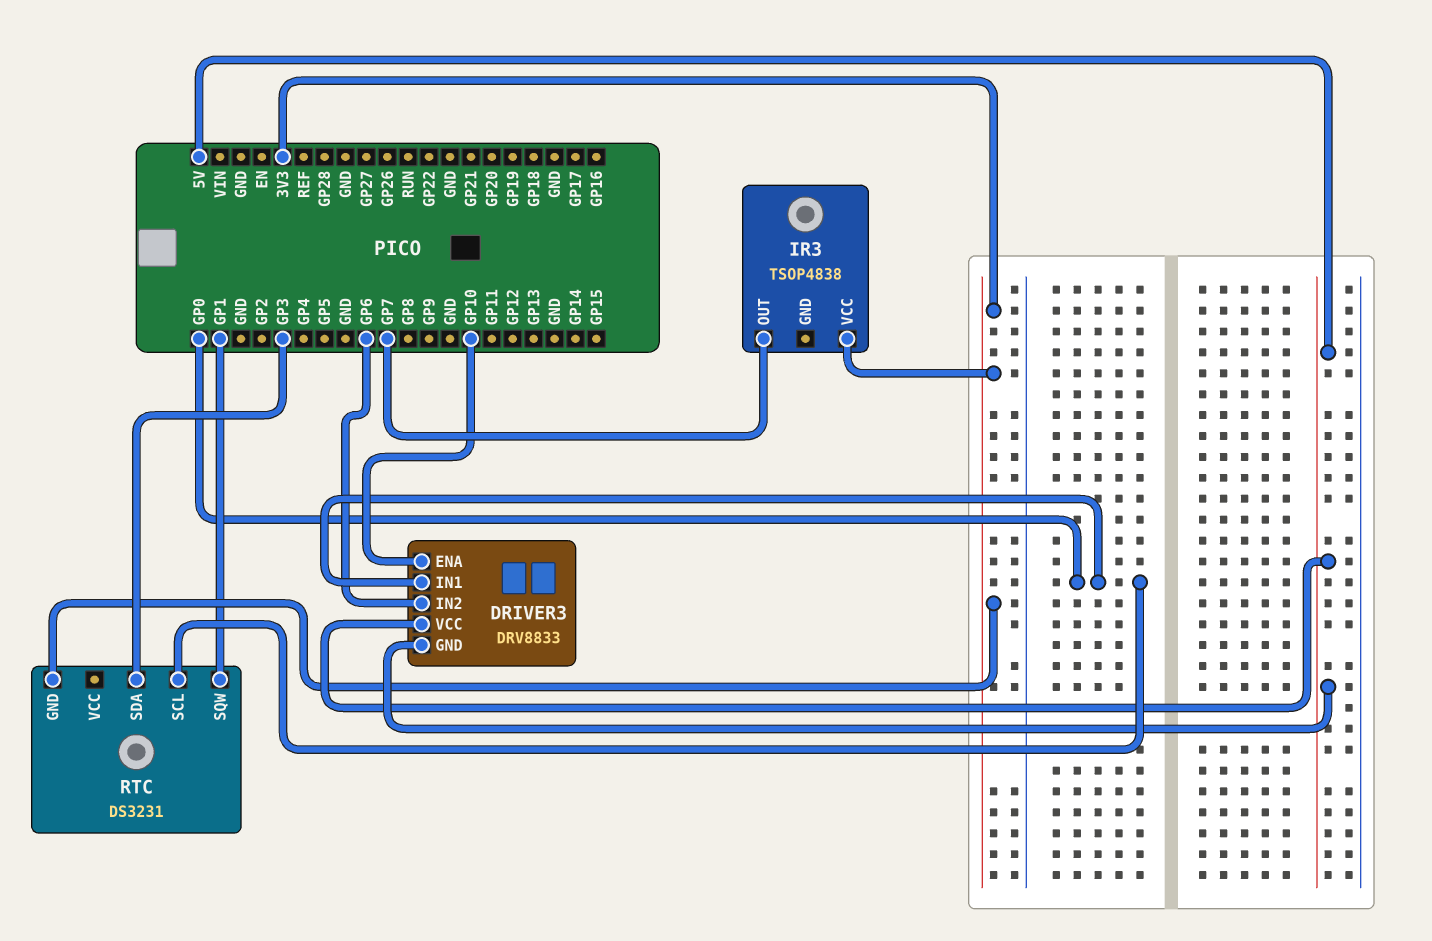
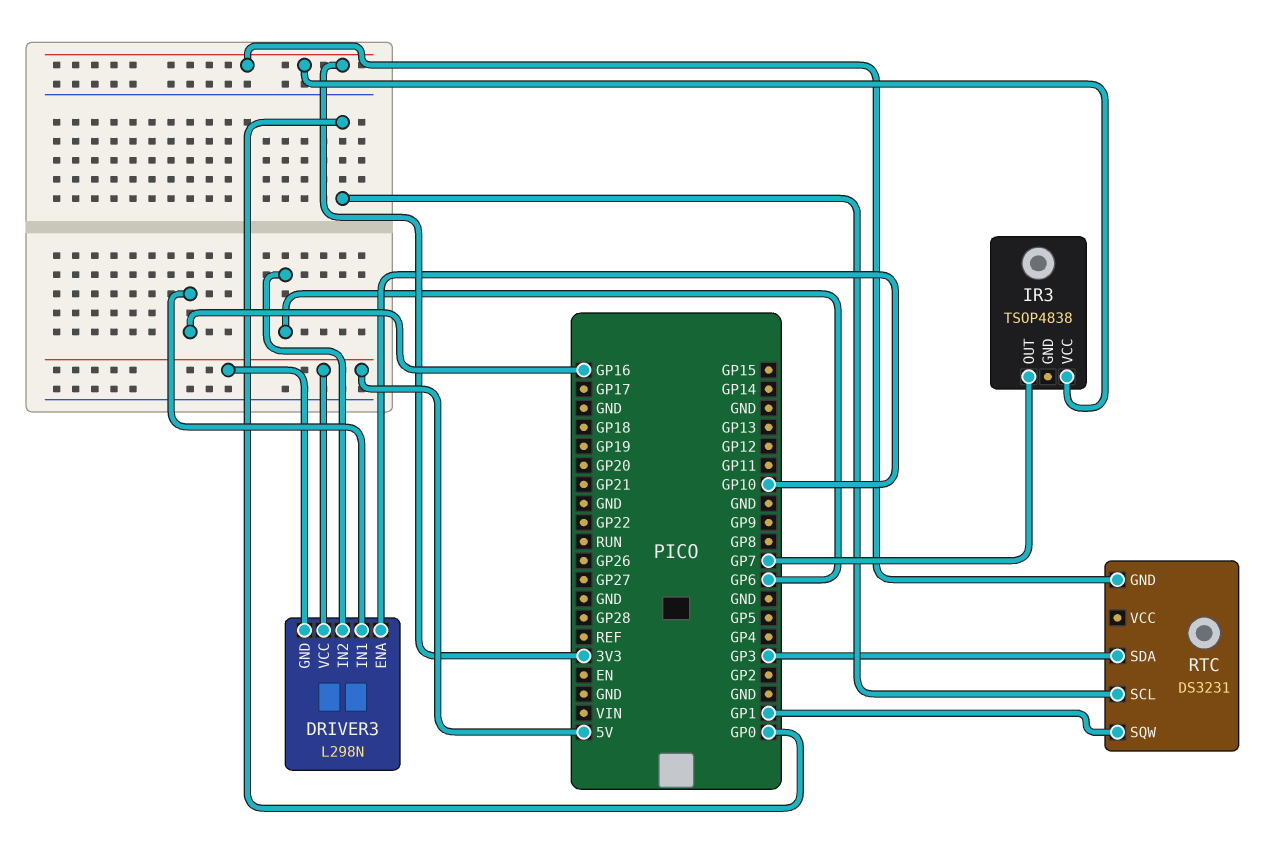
DRIVER3: DRV8833 -> L298N
DRIVER3 pin IN1: GP0 -> GP16

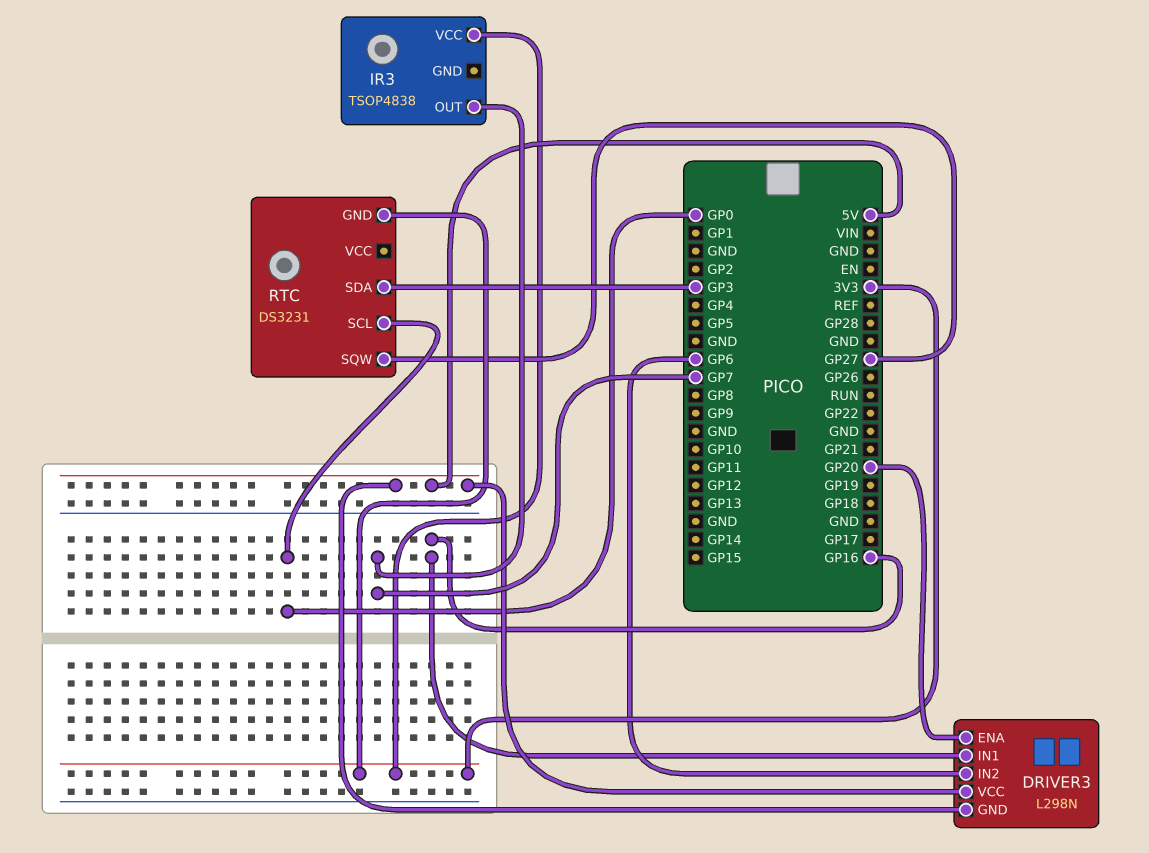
DRIVER3 pin ENA: GP10 -> GP20
RTC pin SQW: GP1 -> GP27

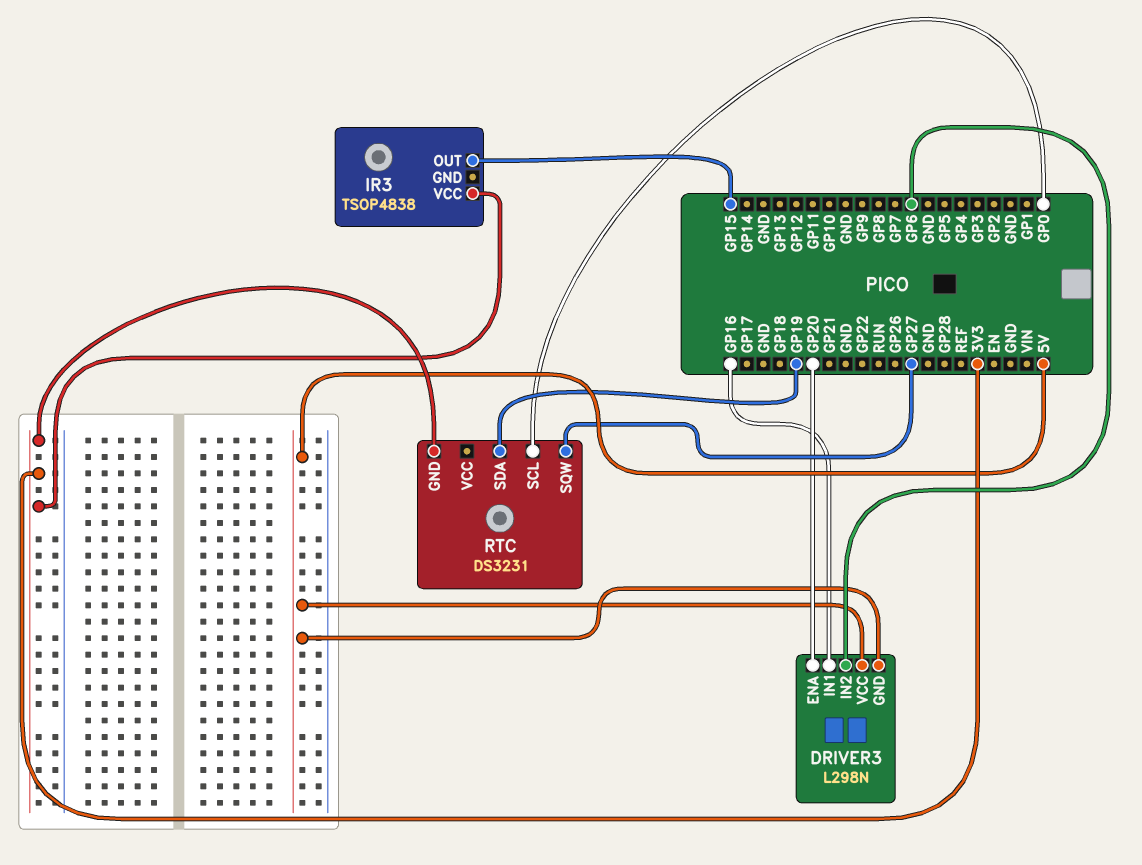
IR3 pin OUT: GP7 -> GP15
RTC pin SDA: GP3 -> GP19

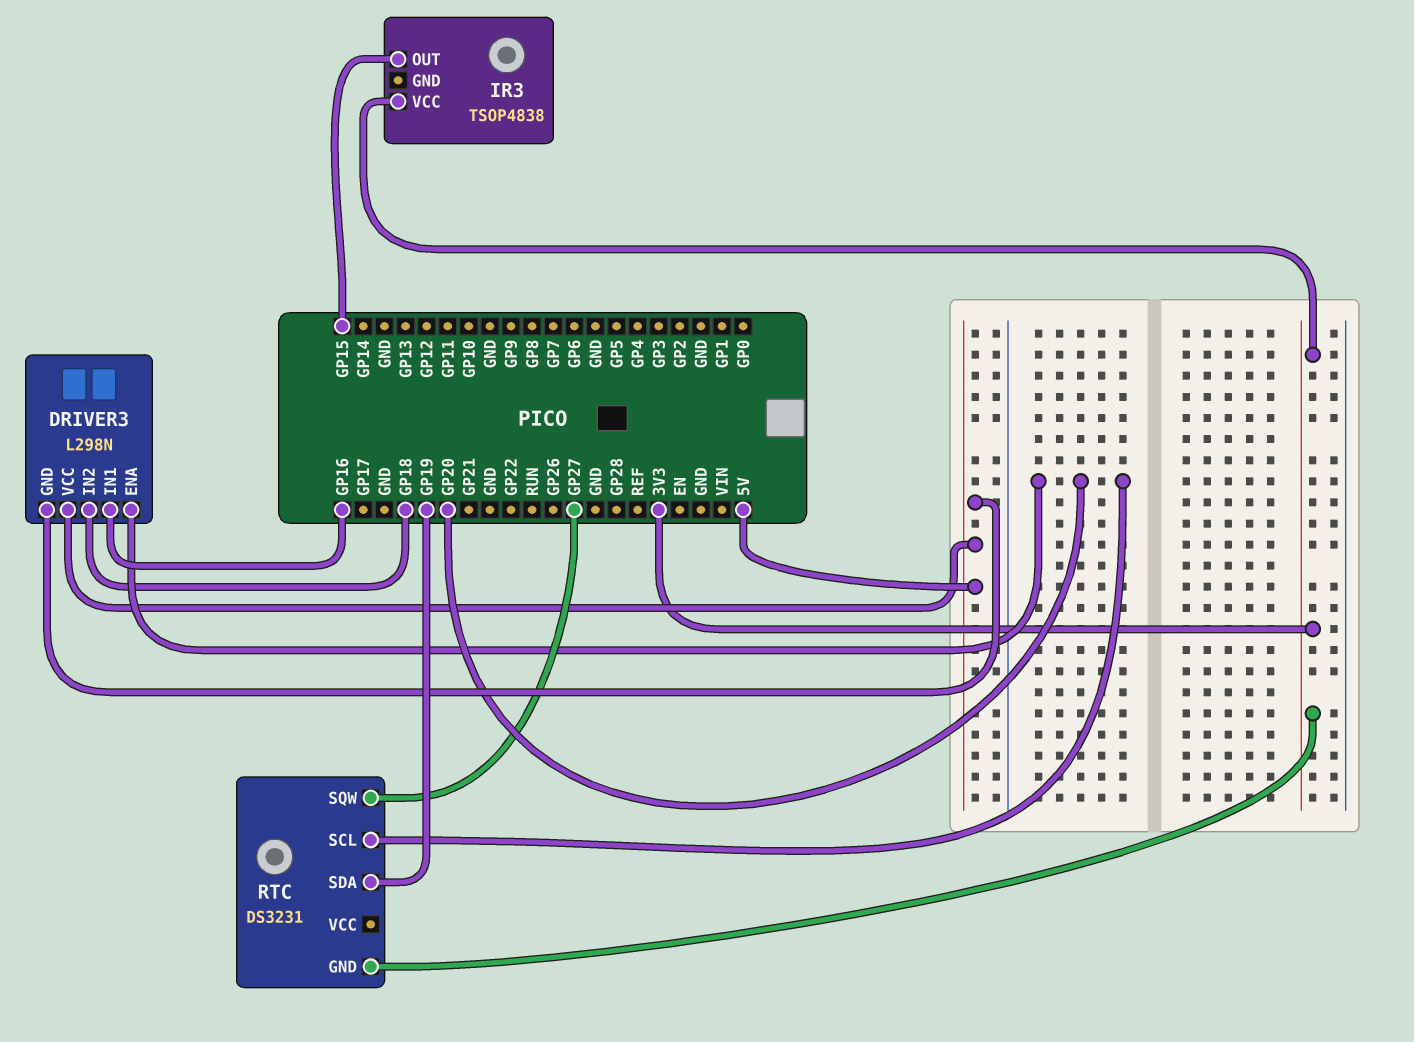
DRIVER3 pin IN2: GP6 -> GP18
RTC pin SCL: GP0 -> GP20

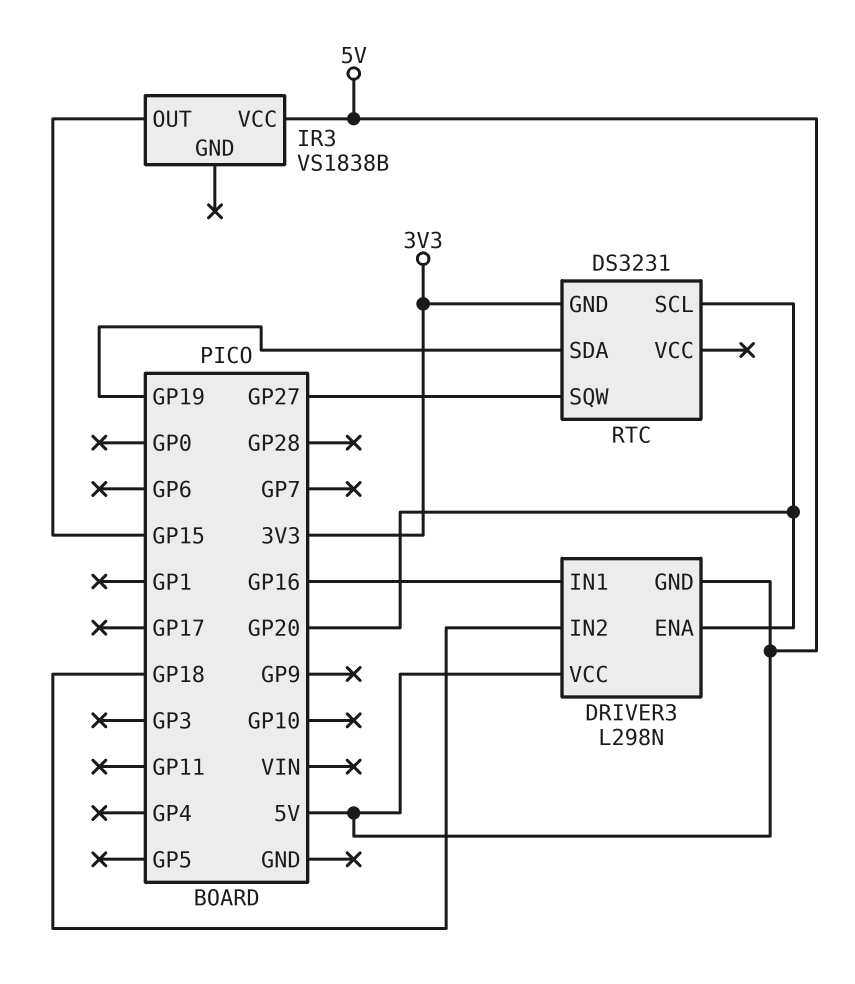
IR3: TSOP4838 -> VS1838B
IR3 pin VCC: 3V3 -> 5V

